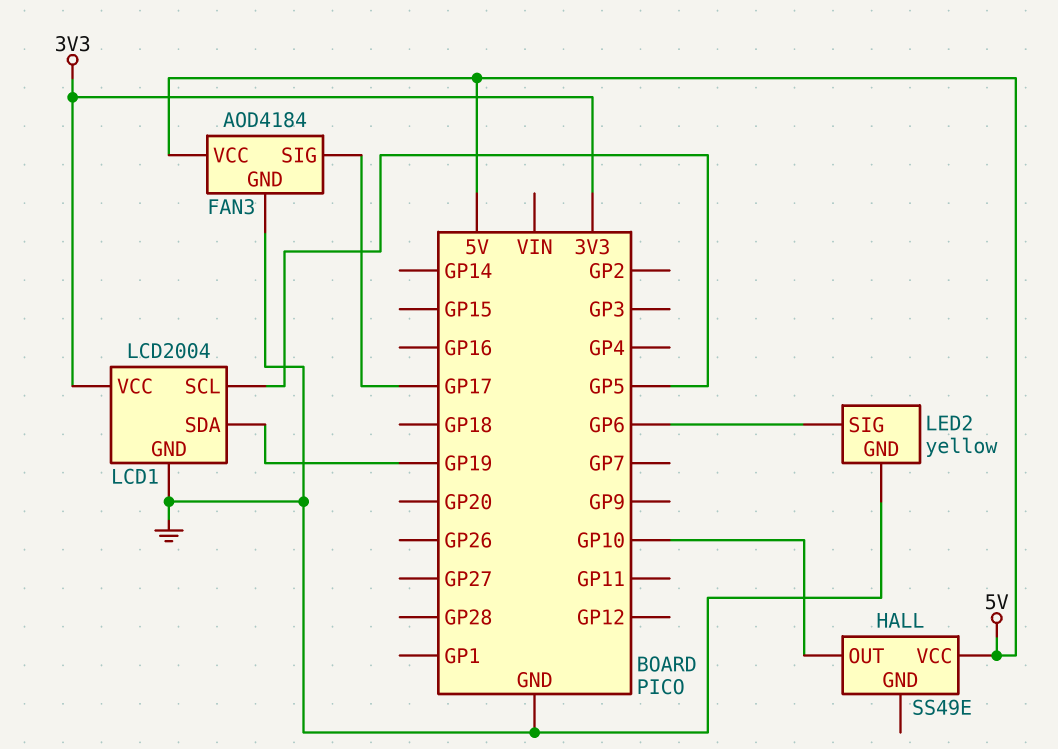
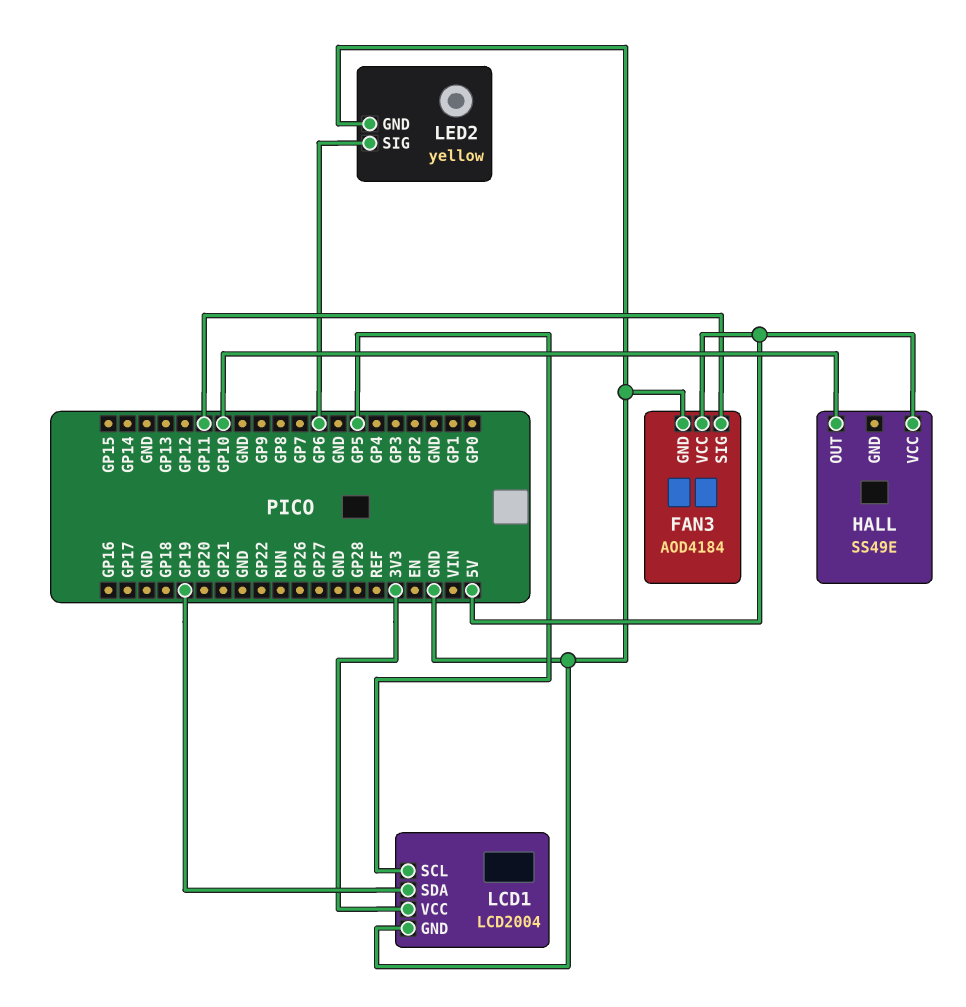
FAN3 pin SIG: GP17 -> GP11

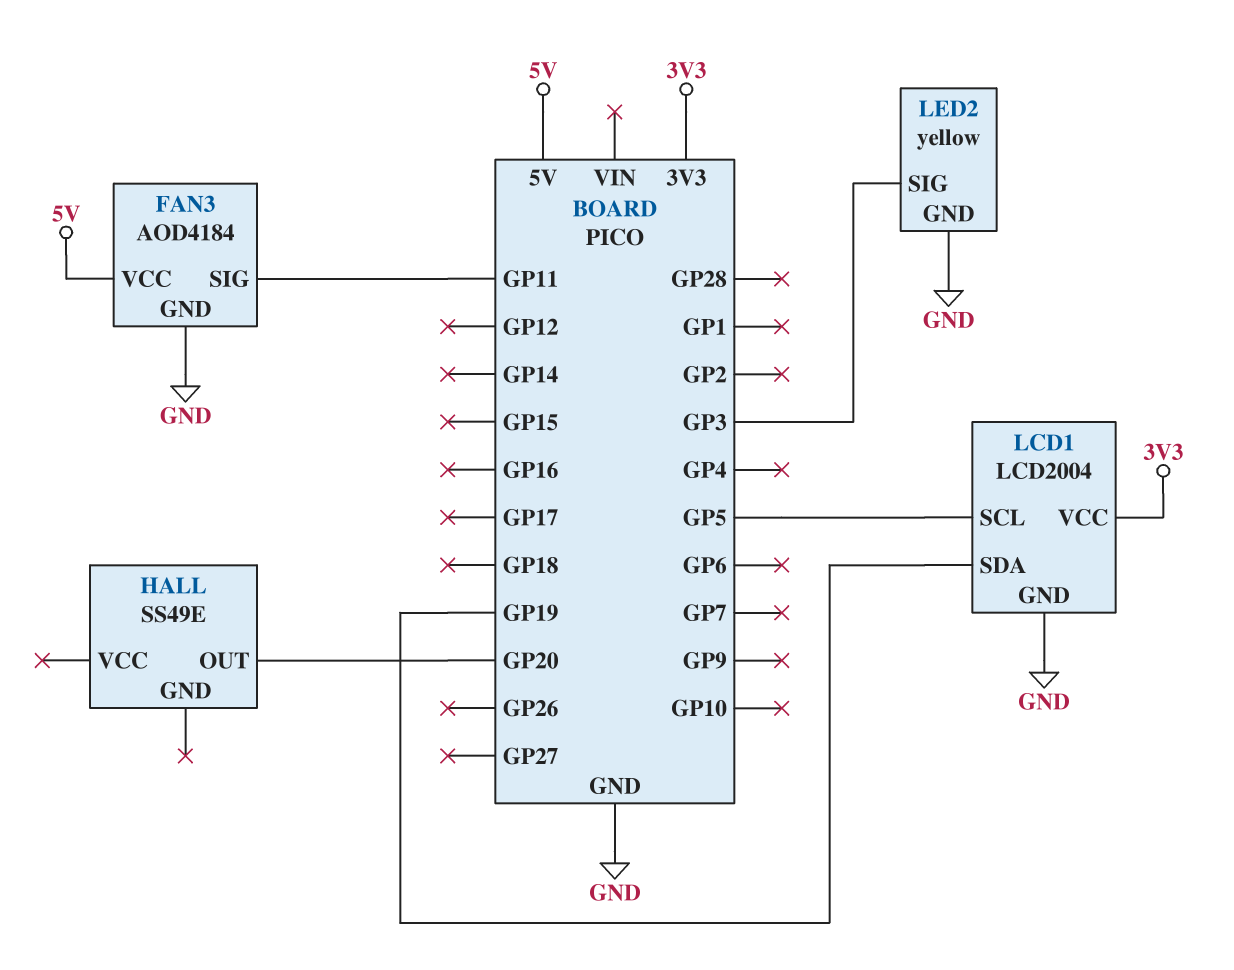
HALL pin OUT: GP10 -> GP20
HALL pin VCC: 5V -> none
LED2 pin SIG: GP6 -> GP3

